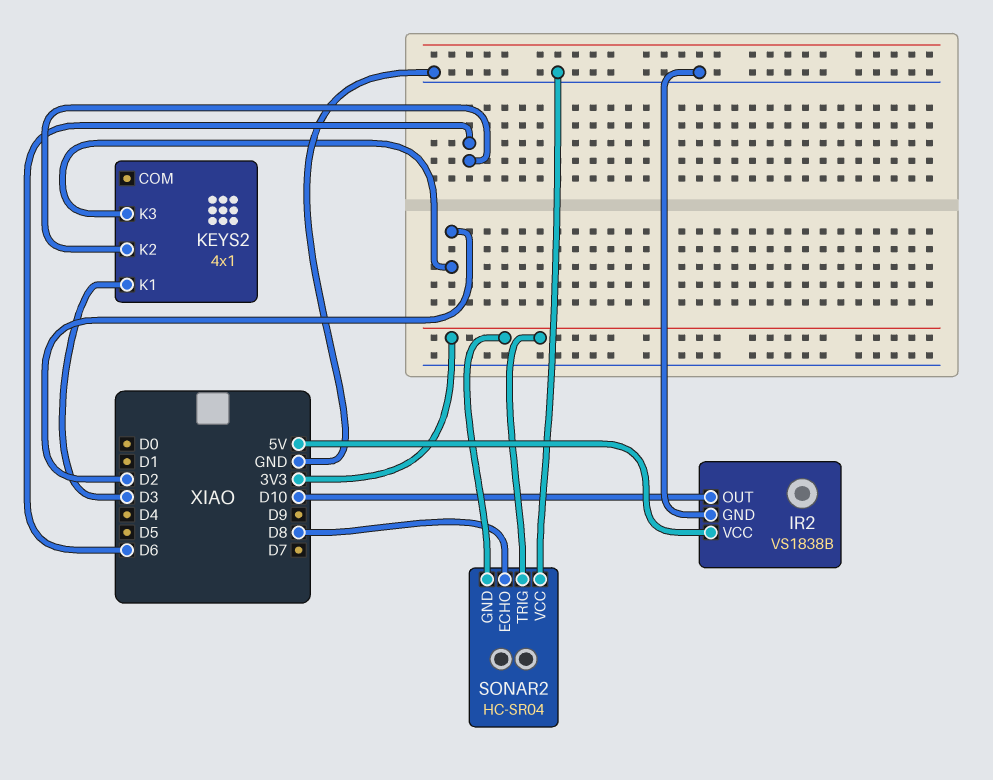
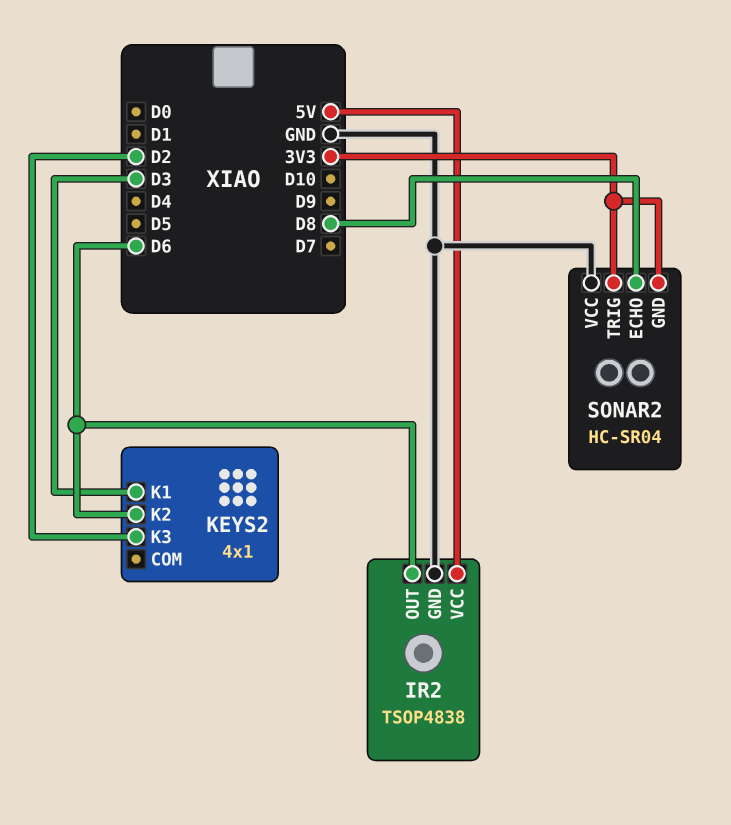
IR2: VS1838B -> TSOP4838
IR2 pin OUT: D10 -> D6

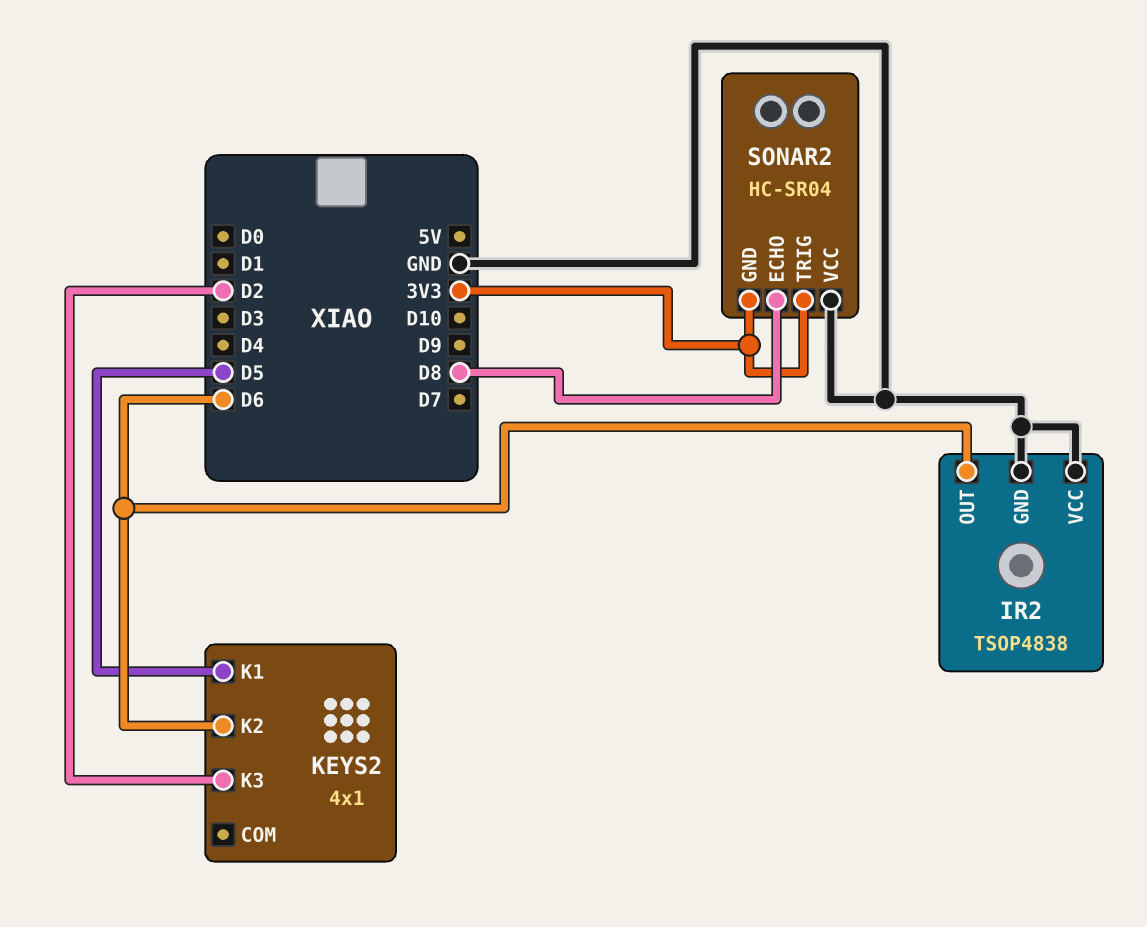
IR2 pin VCC: 5V -> GND
KEYS2 pin K1: D3 -> D5

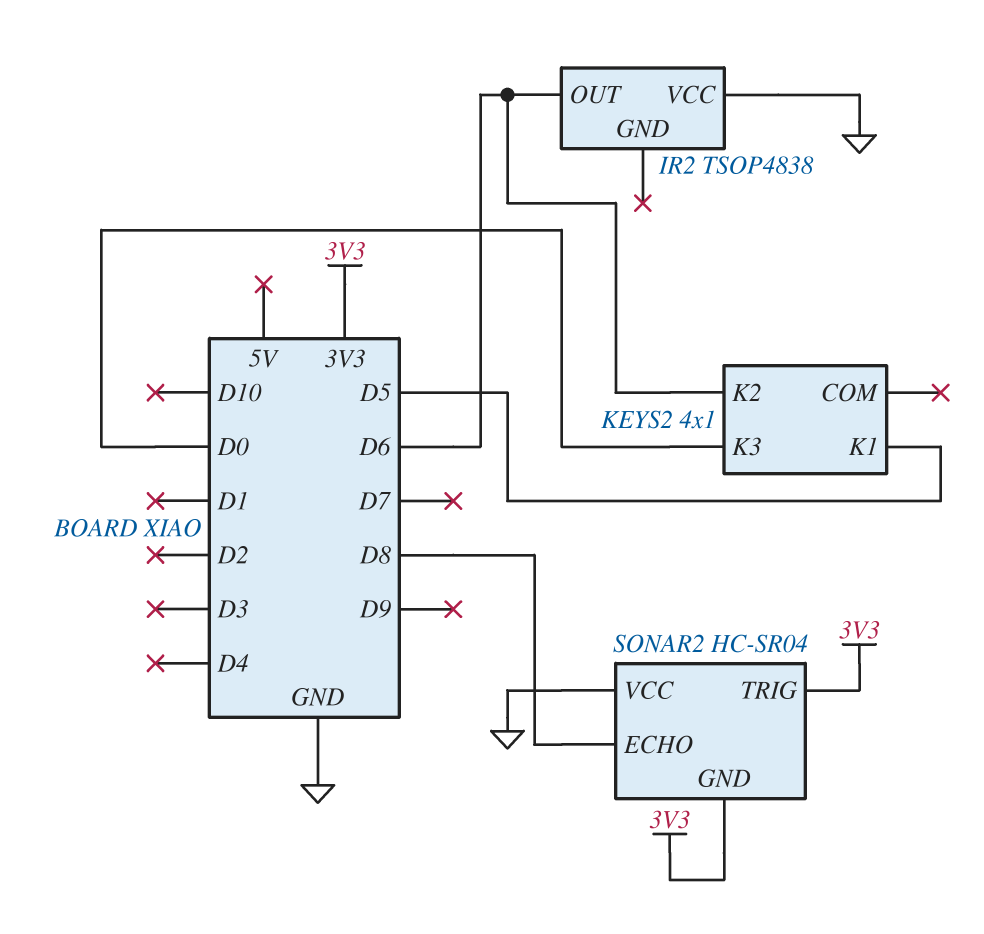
IR2 pin GND: GND -> none
KEYS2 pin K3: D2 -> D0

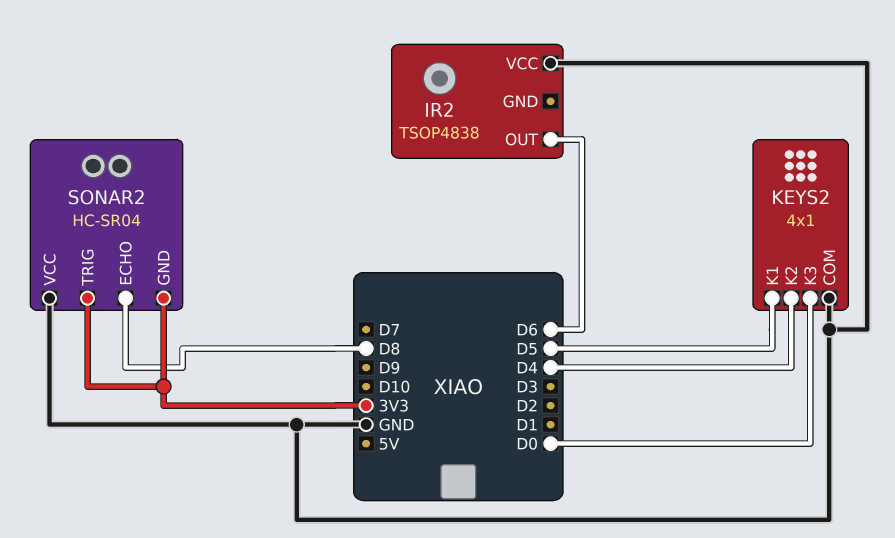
KEYS2 pin COM: none -> GND
KEYS2 pin K2: D6 -> D4

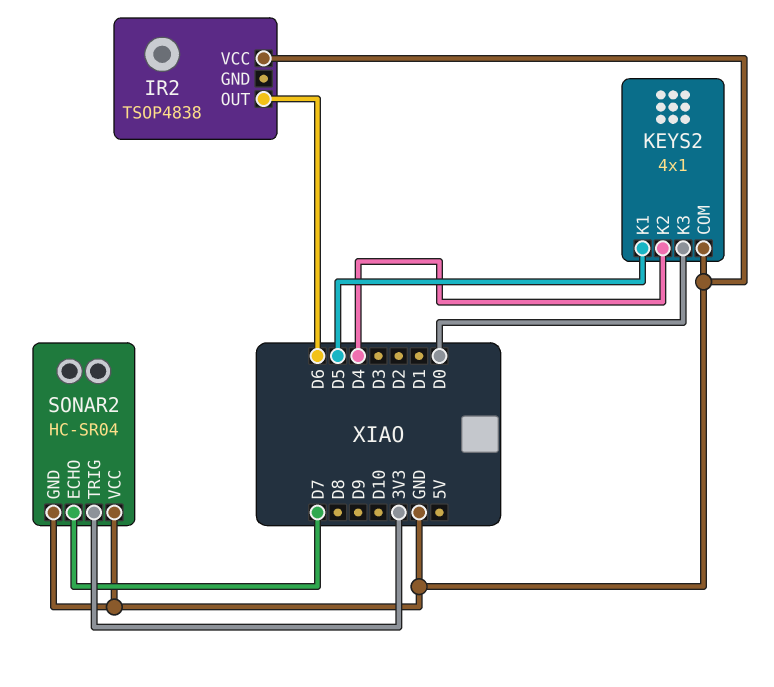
SONAR2 pin ECHO: D8 -> D7
SONAR2 pin GND: 3V3 -> GND

